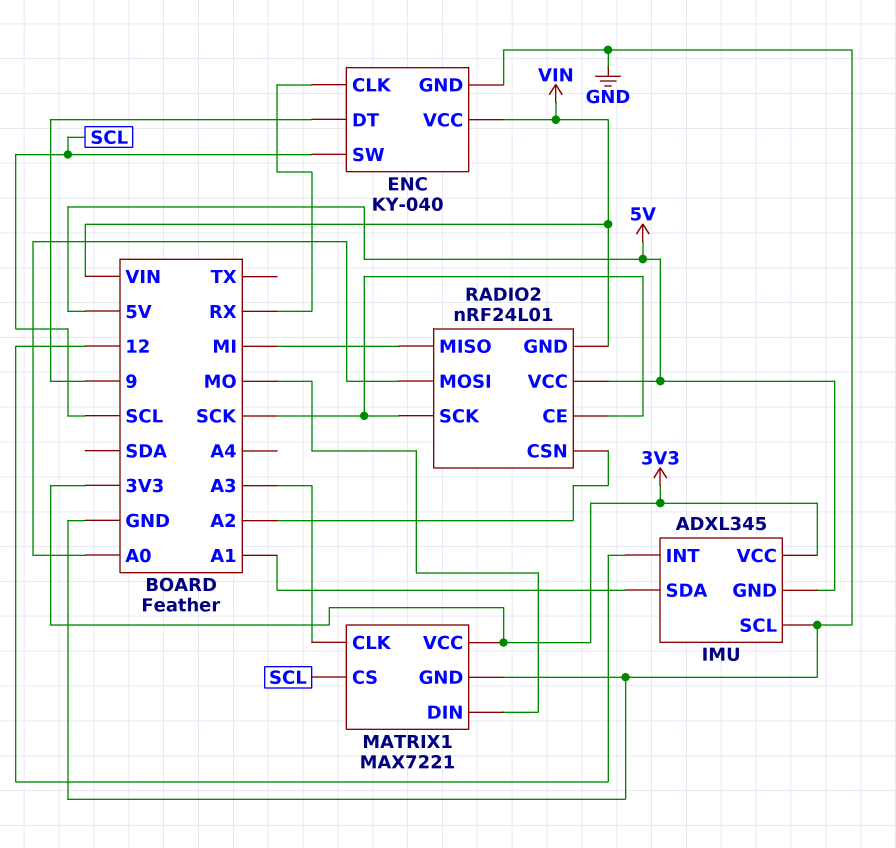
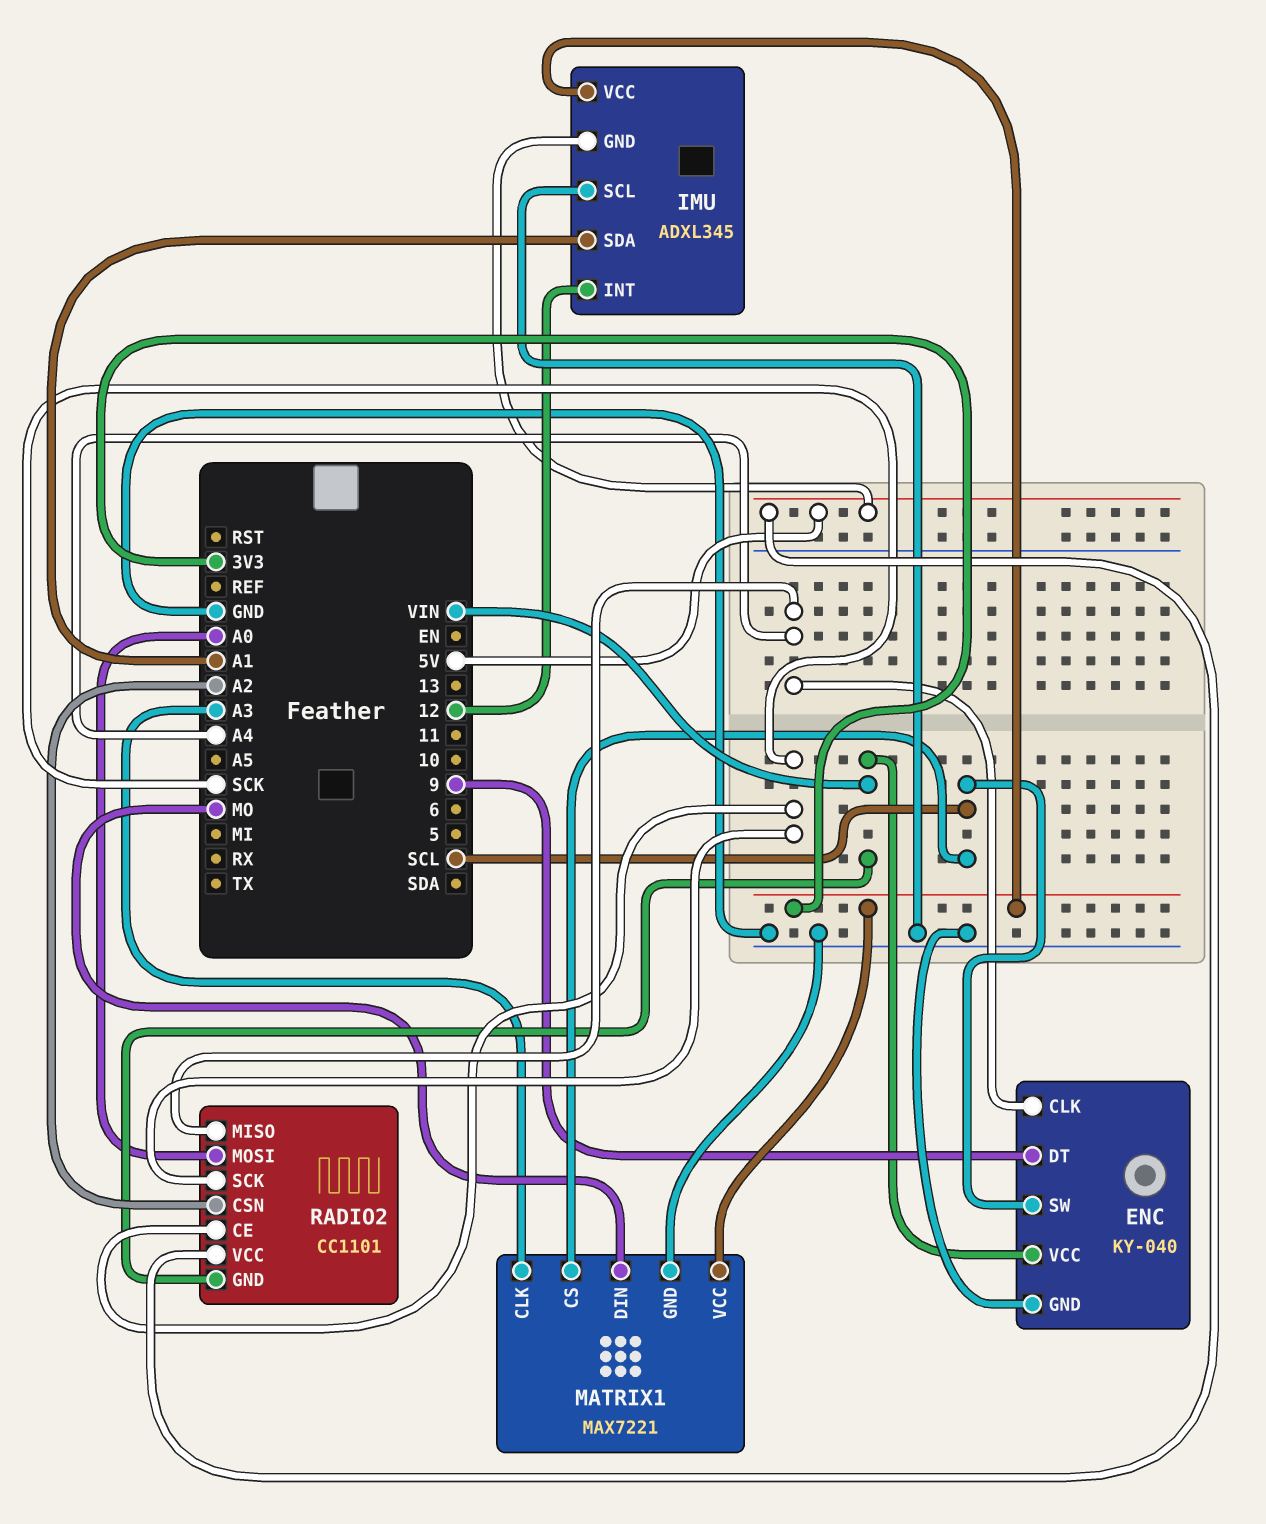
ENC pin CLK: RX -> A4
RADIO2: nRF24L01 -> CC1101
RADIO2 pin MISO: MI -> A4

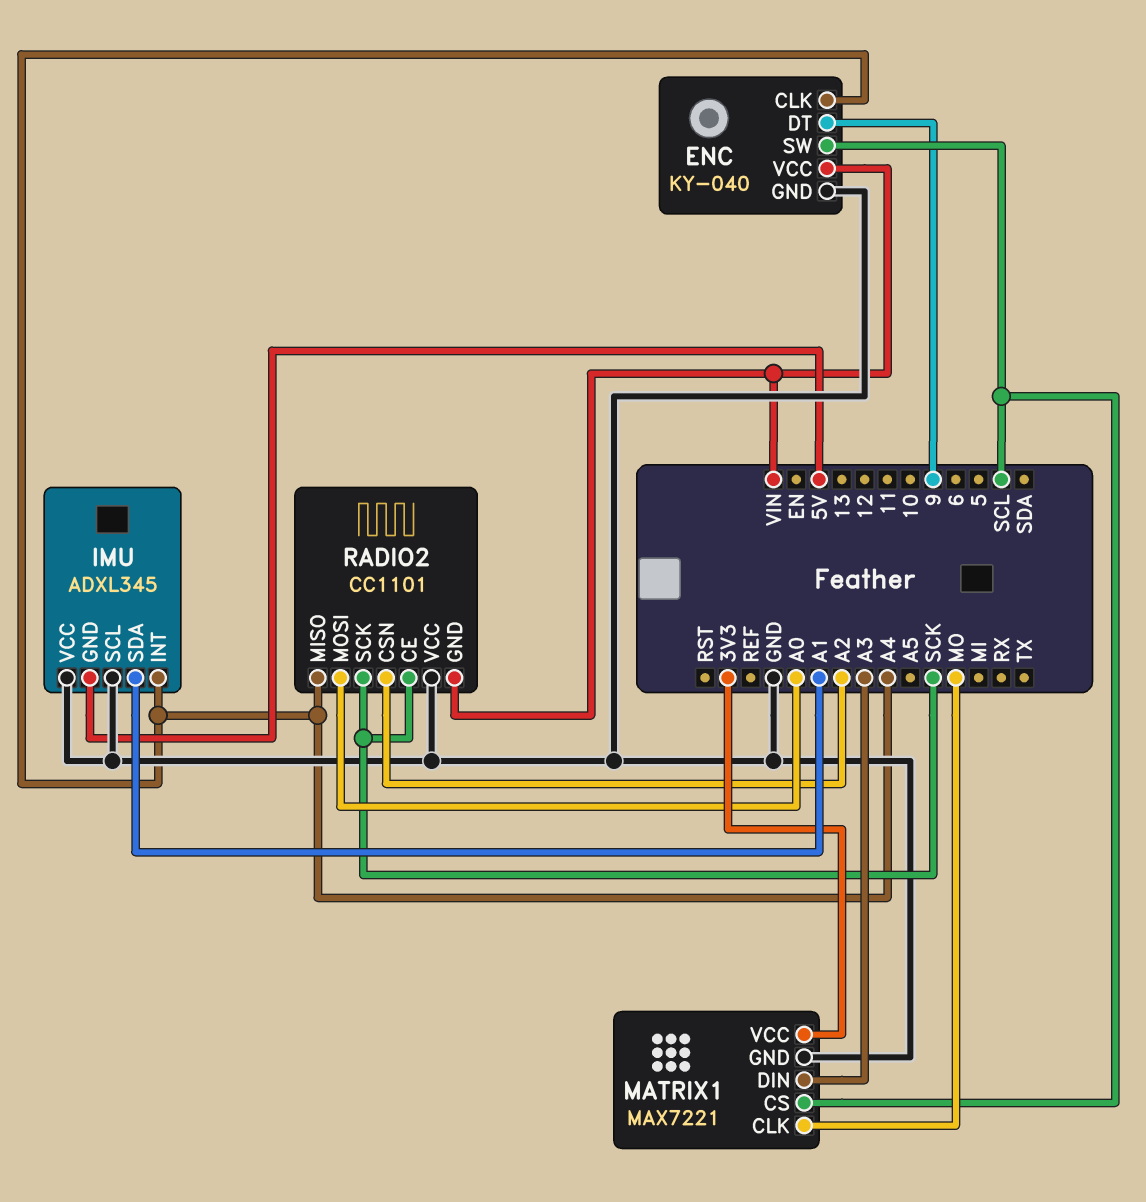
IMU pin INT: 12 -> A4
IMU pin VCC: 3V3 -> GND
MATRIX1 pin CLK: A3 -> MO
MATRIX1 pin DIN: MO -> A3
RADIO2 pin VCC: 5V -> GND

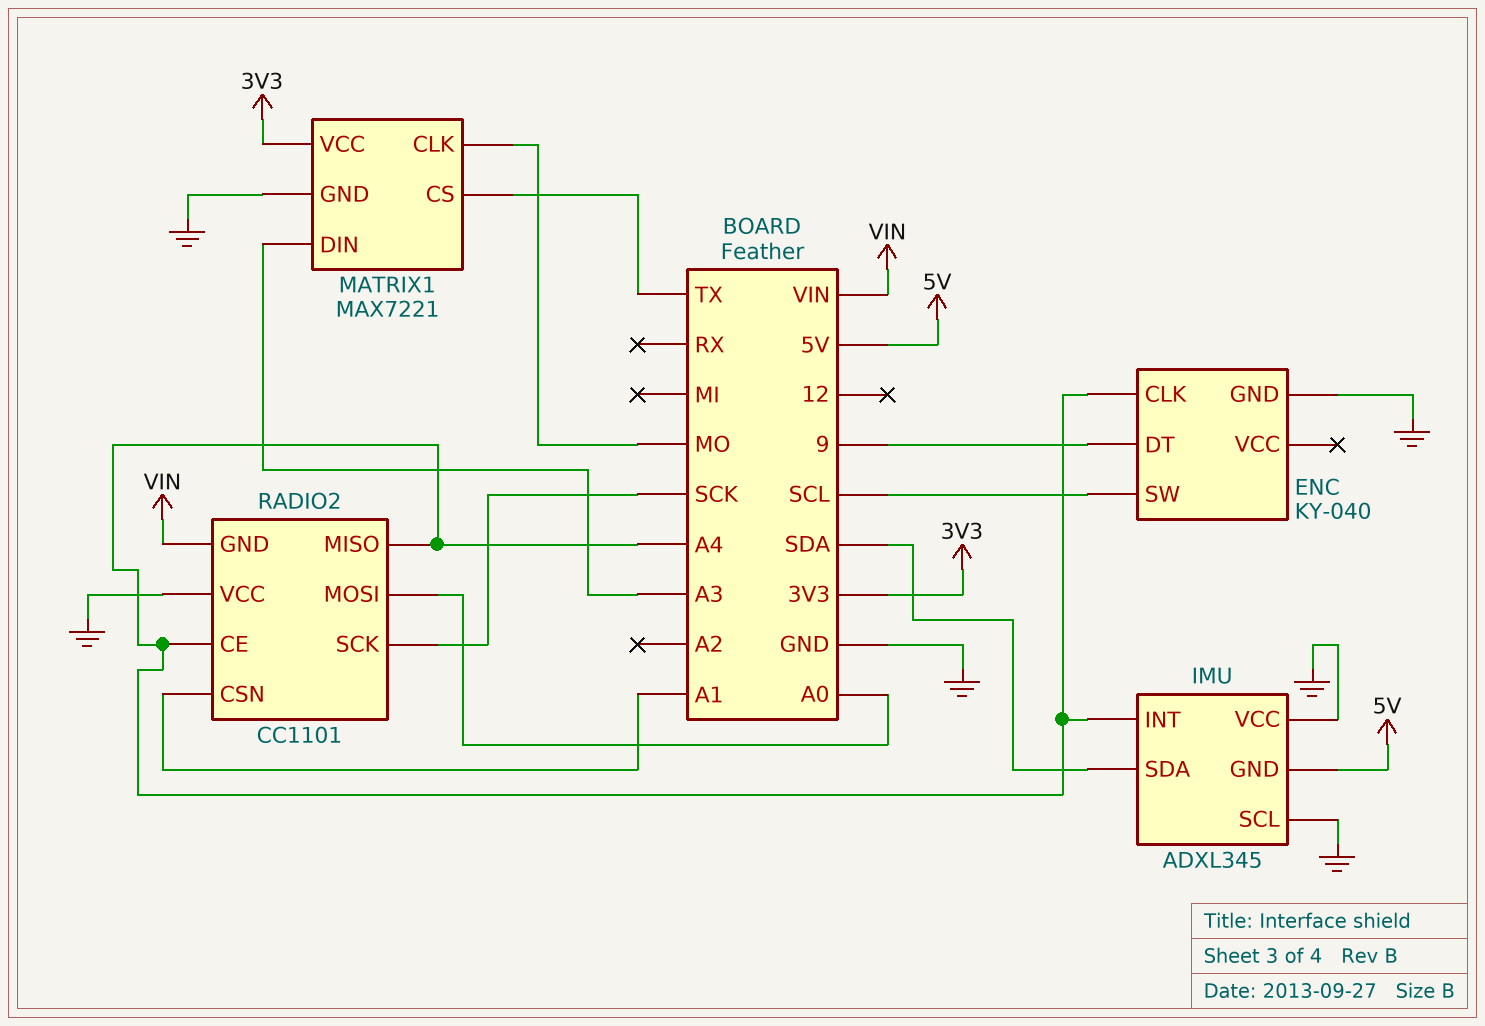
ENC pin VCC: VIN -> none
IMU pin SDA: A1 -> SDA
MATRIX1 pin CS: SCL -> TX
RADIO2 pin CE: SCK -> A4
RADIO2 pin CSN: A2 -> A1

